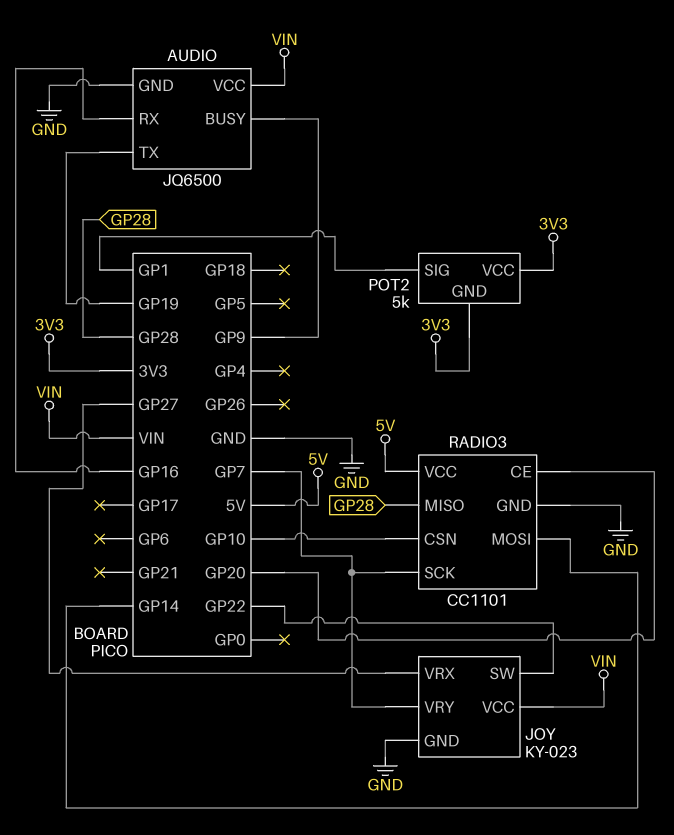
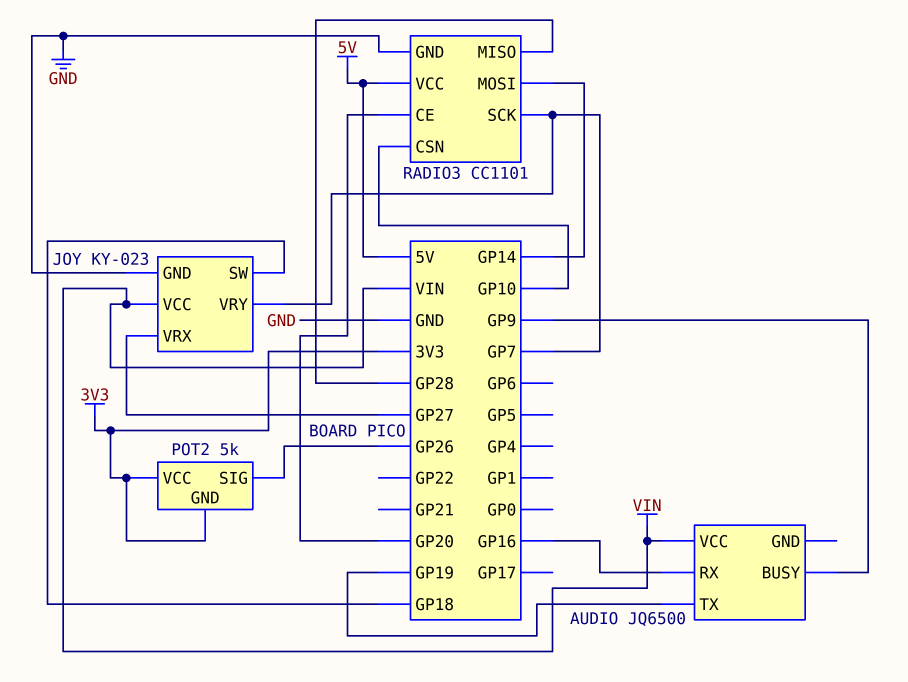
AUDIO pin GND: GND -> none
JOY pin SW: GP22 -> GP18
POT2 pin SIG: GP1 -> GP26

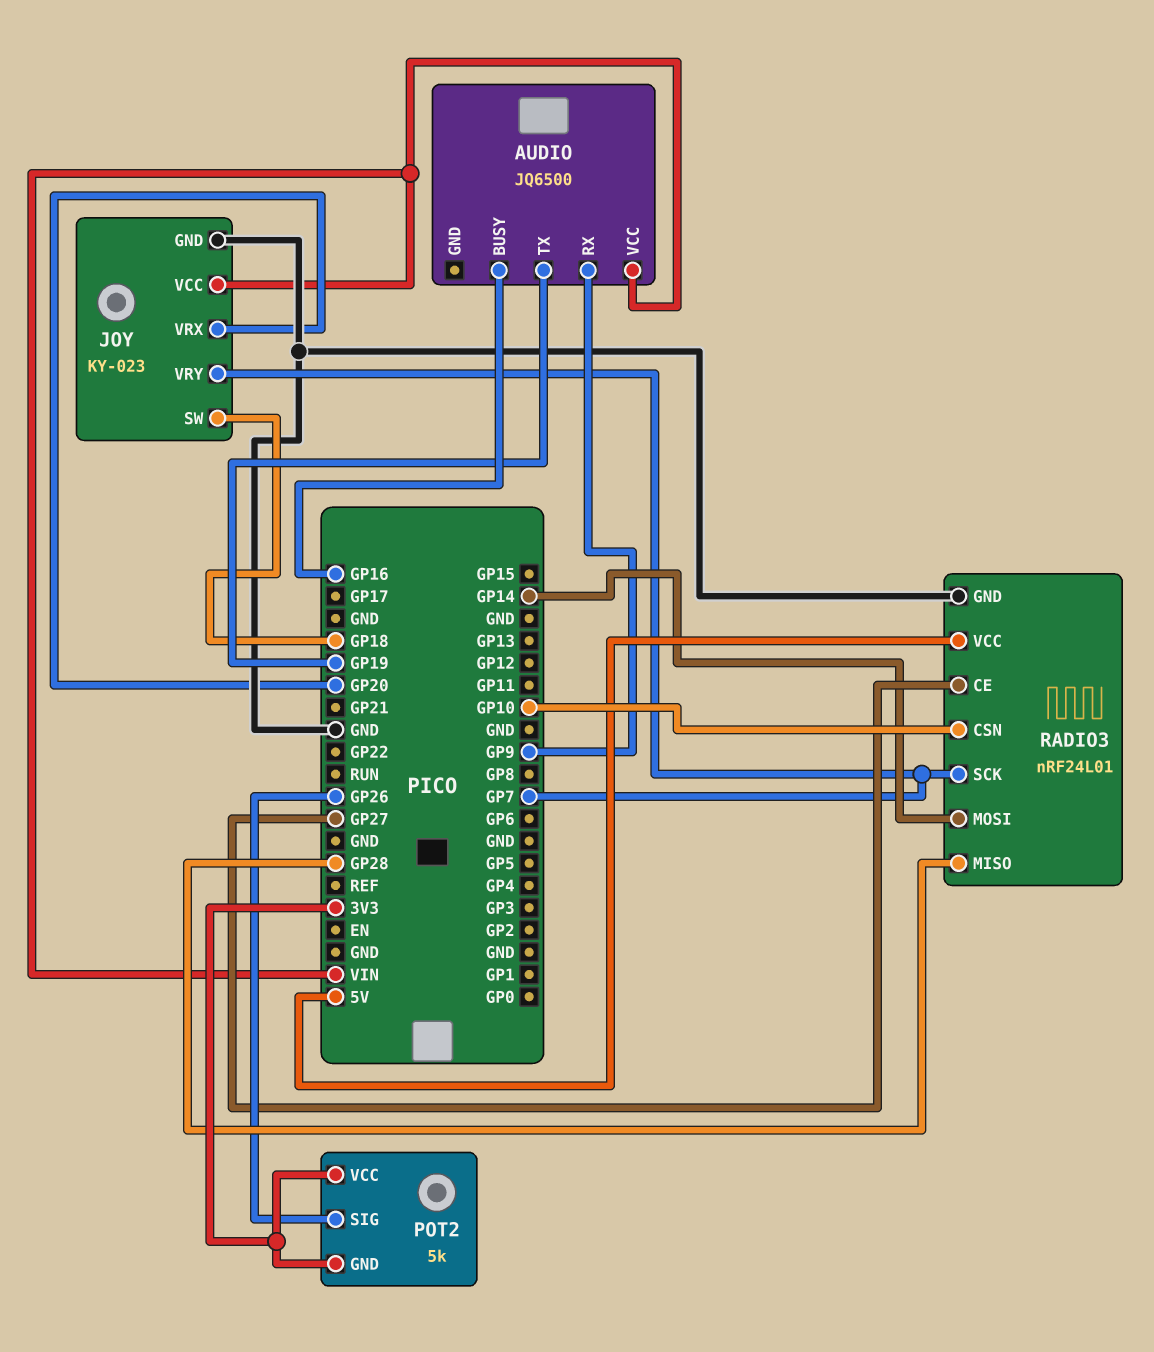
AUDIO pin BUSY: GP9 -> GP16
AUDIO pin RX: GP16 -> GP9
JOY pin VRX: GP27 -> GP20
RADIO3: CC1101 -> nRF24L01
RADIO3 pin CE: GP20 -> GP27

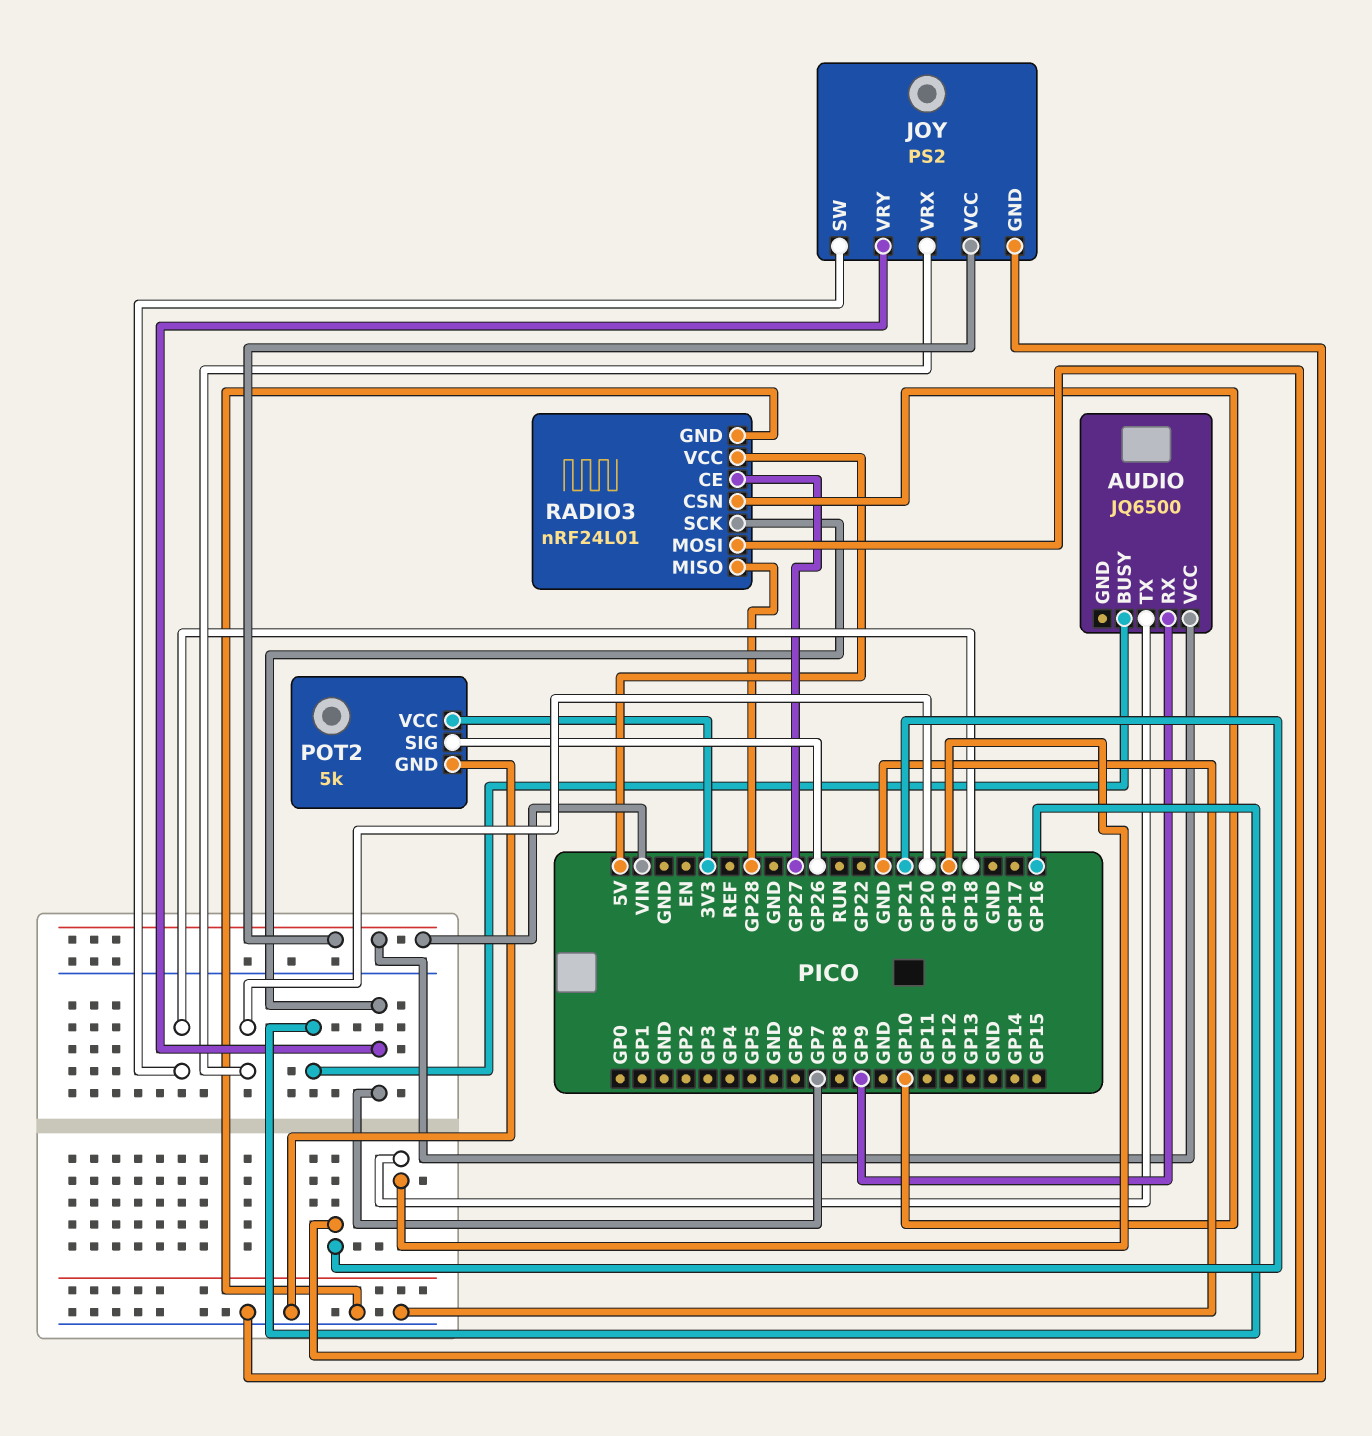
JOY: KY-023 -> PS2
POT2 pin GND: 3V3 -> GND
RADIO3 pin MOSI: GP14 -> GP21

